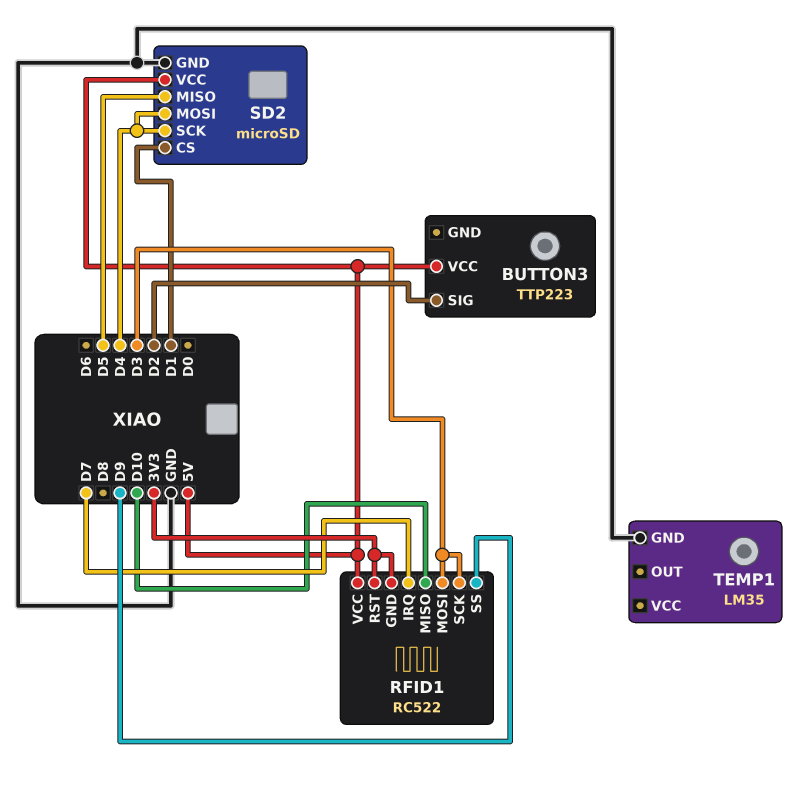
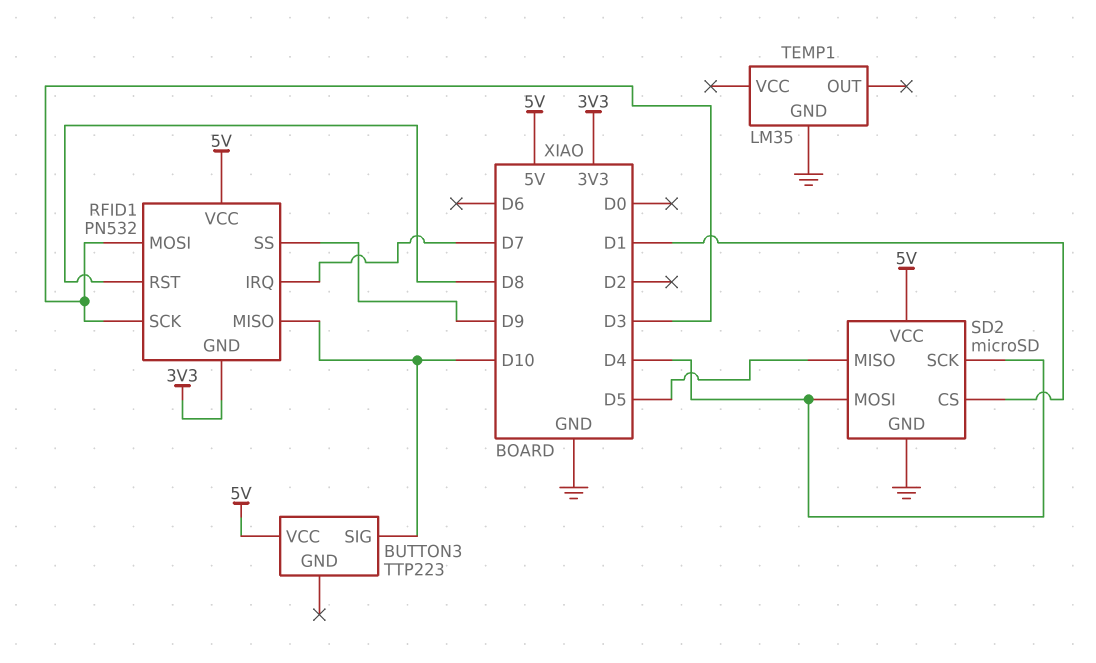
BUTTON3 pin SIG: D2 -> D10
RFID1: RC522 -> PN532
RFID1 pin RST: 3V3 -> D8

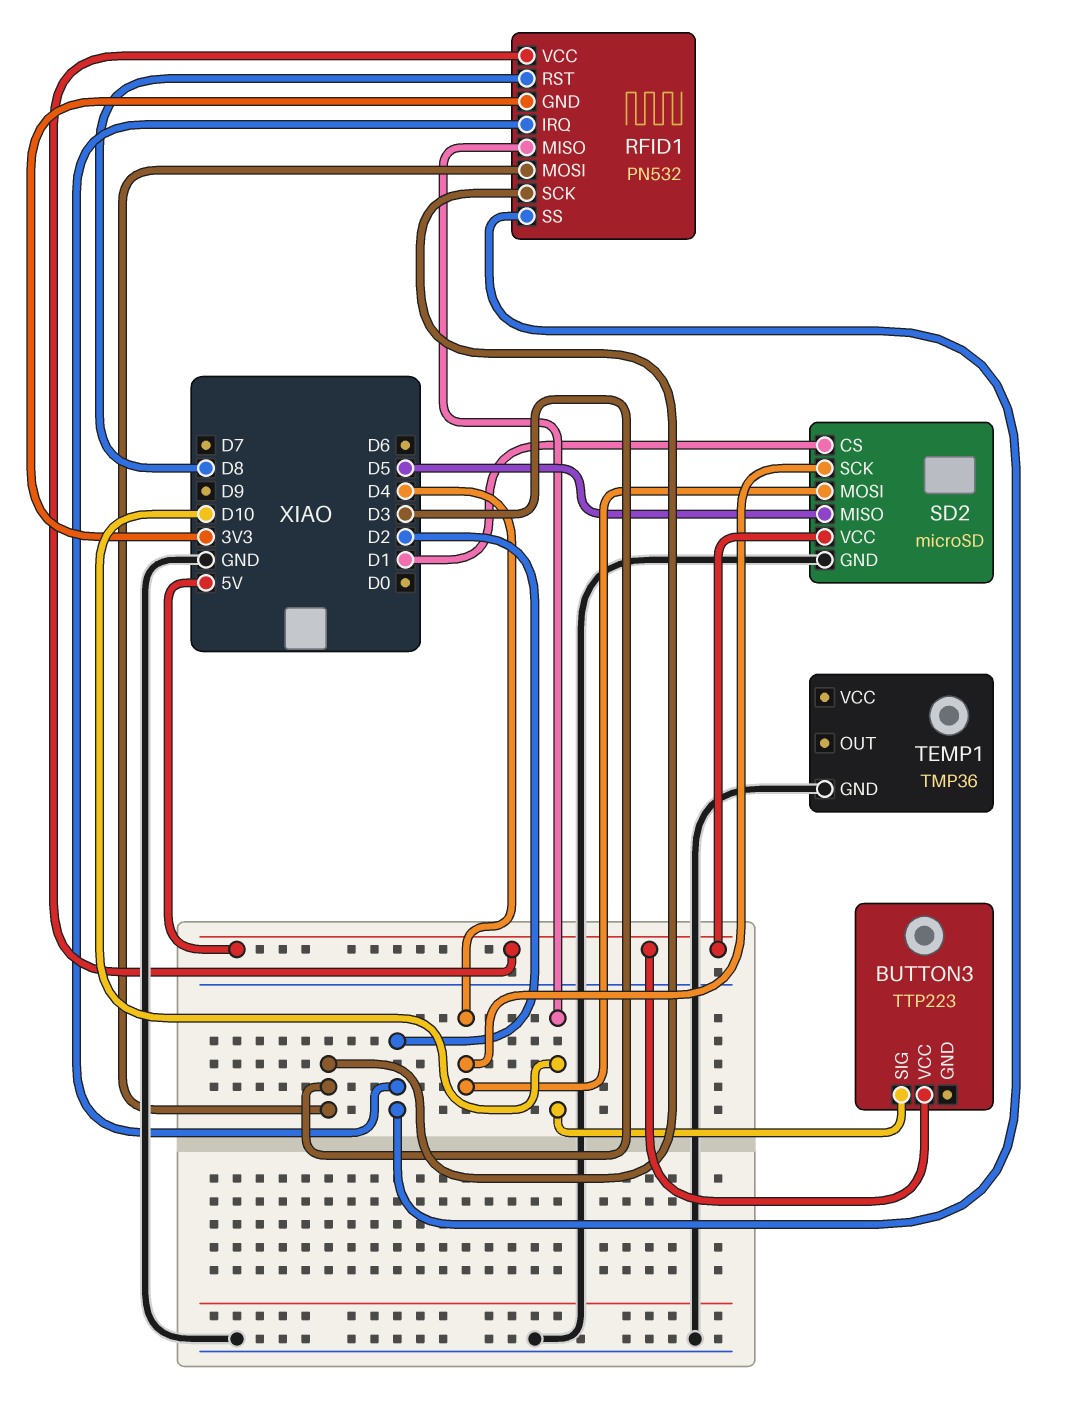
RFID1 pin IRQ: D7 -> D2
RFID1 pin SS: D9 -> D2
TEMP1: LM35 -> TMP36

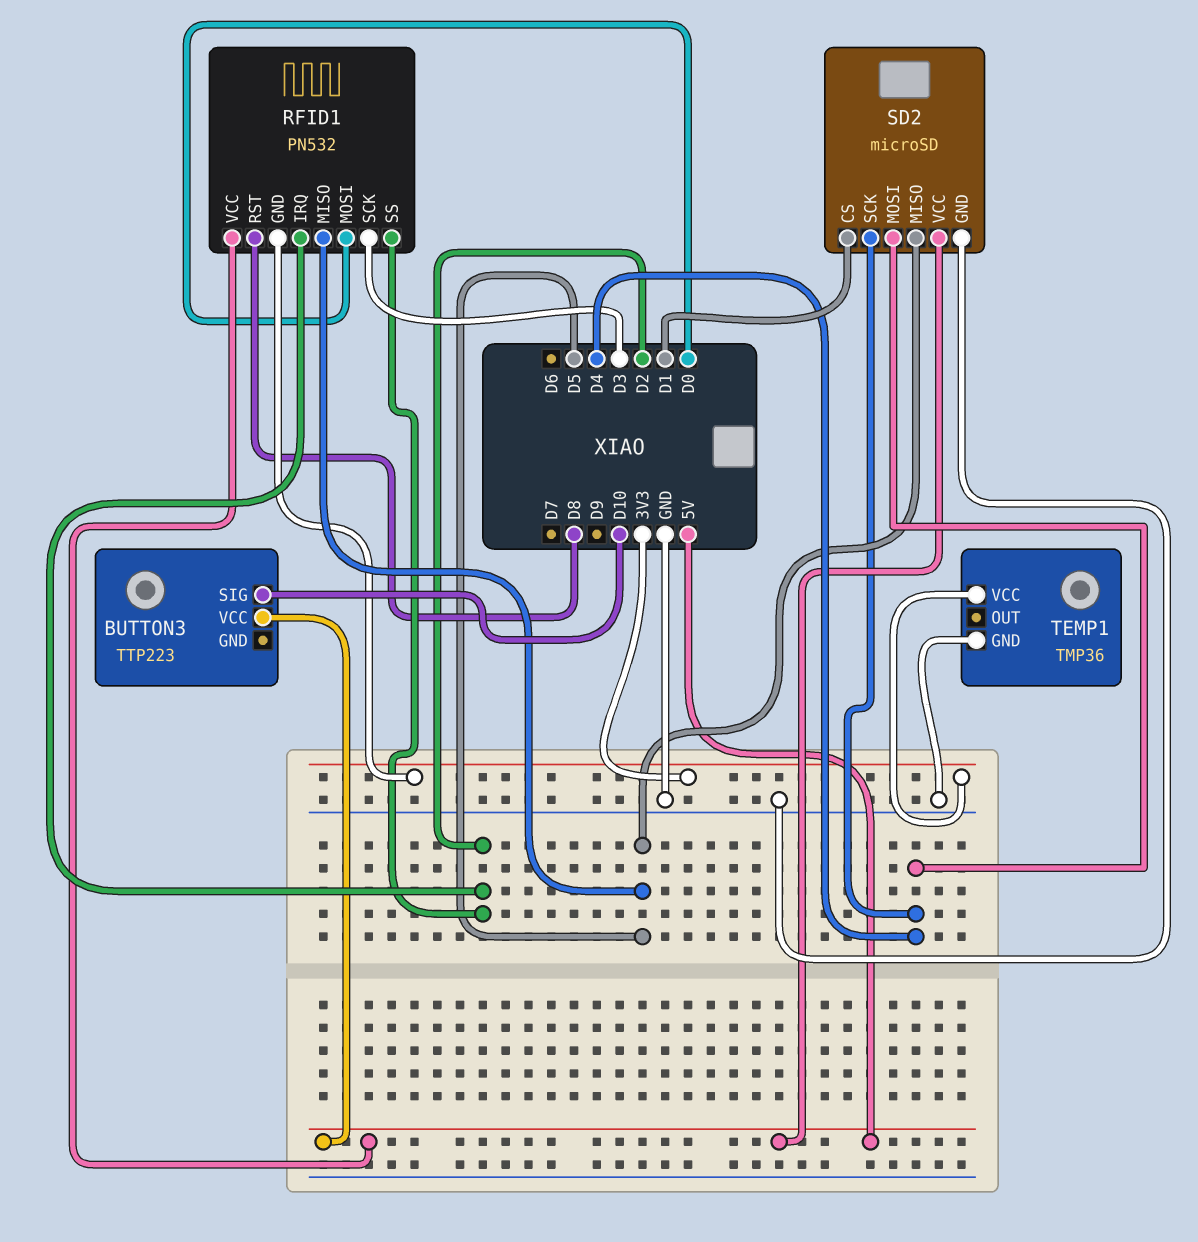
RFID1 pin MISO: D10 -> D5
RFID1 pin MOSI: D3 -> D0
TEMP1 pin VCC: none -> 3V3

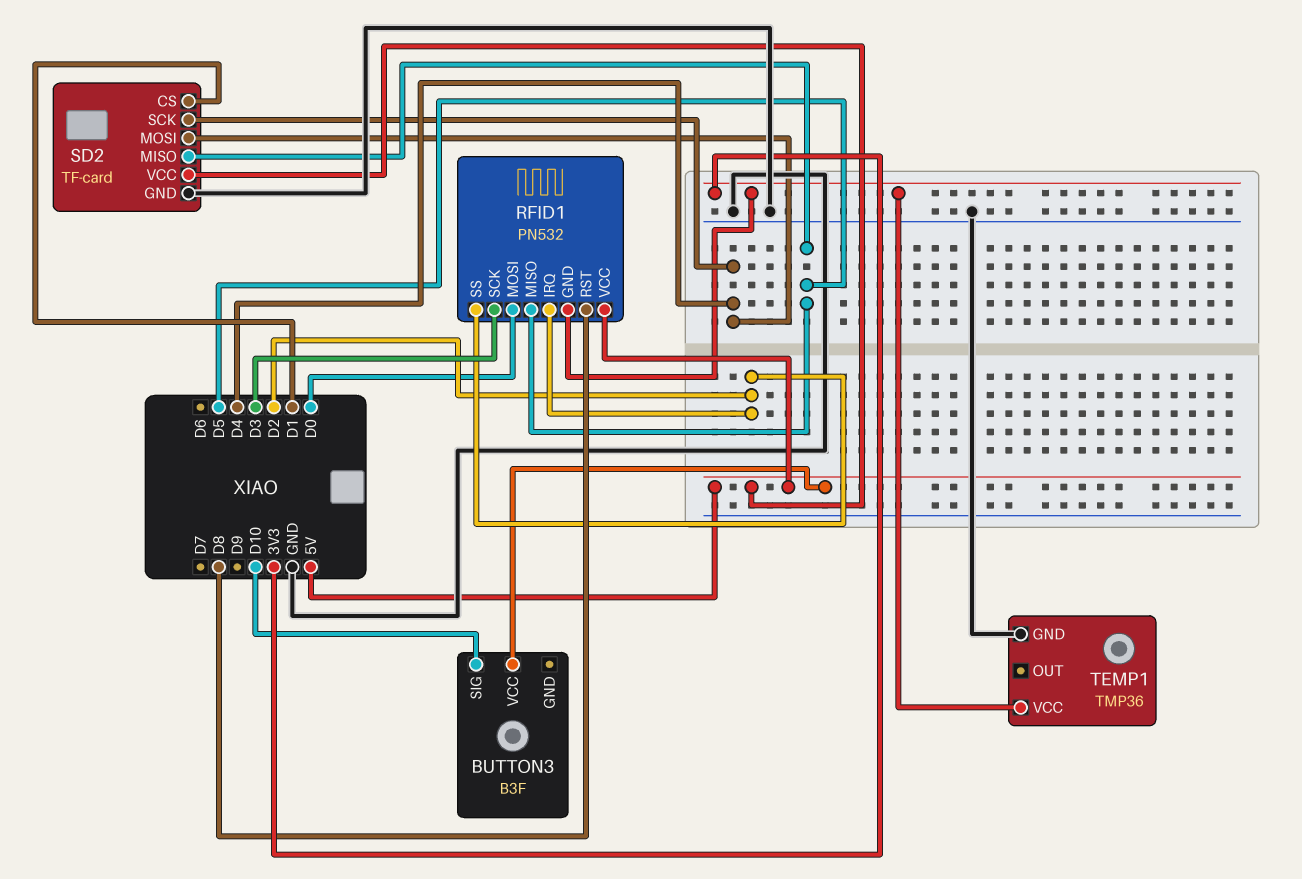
BUTTON3: TTP223 -> B3F
SD2: microSD -> TF-card

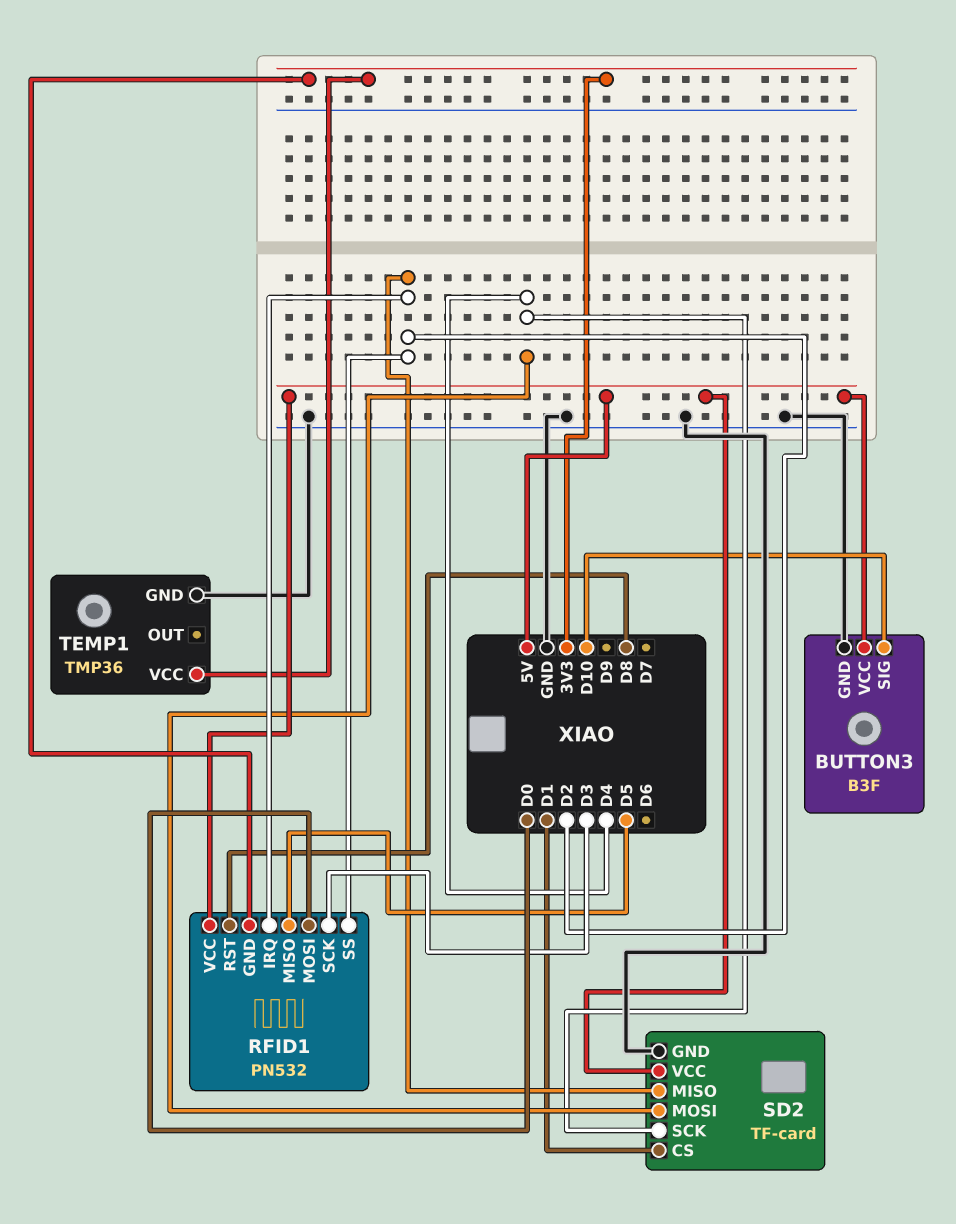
BUTTON3 pin GND: none -> GND
SD2 pin MISO: D5 -> D2

